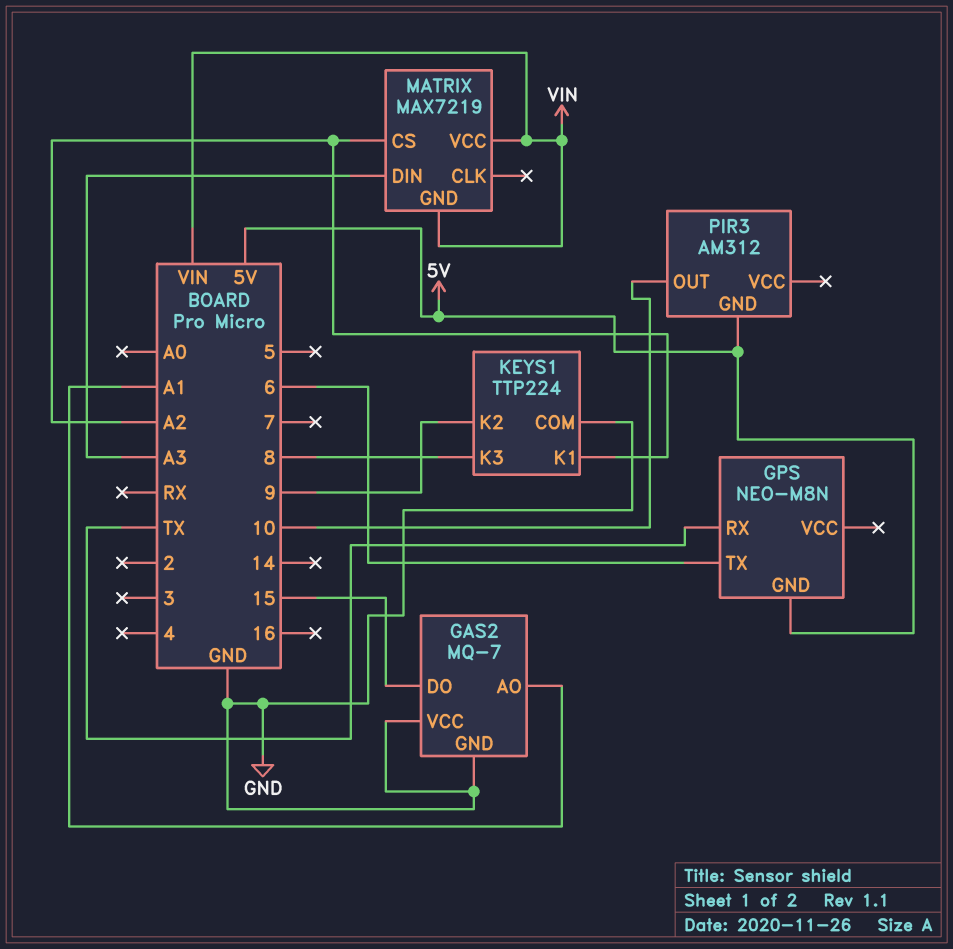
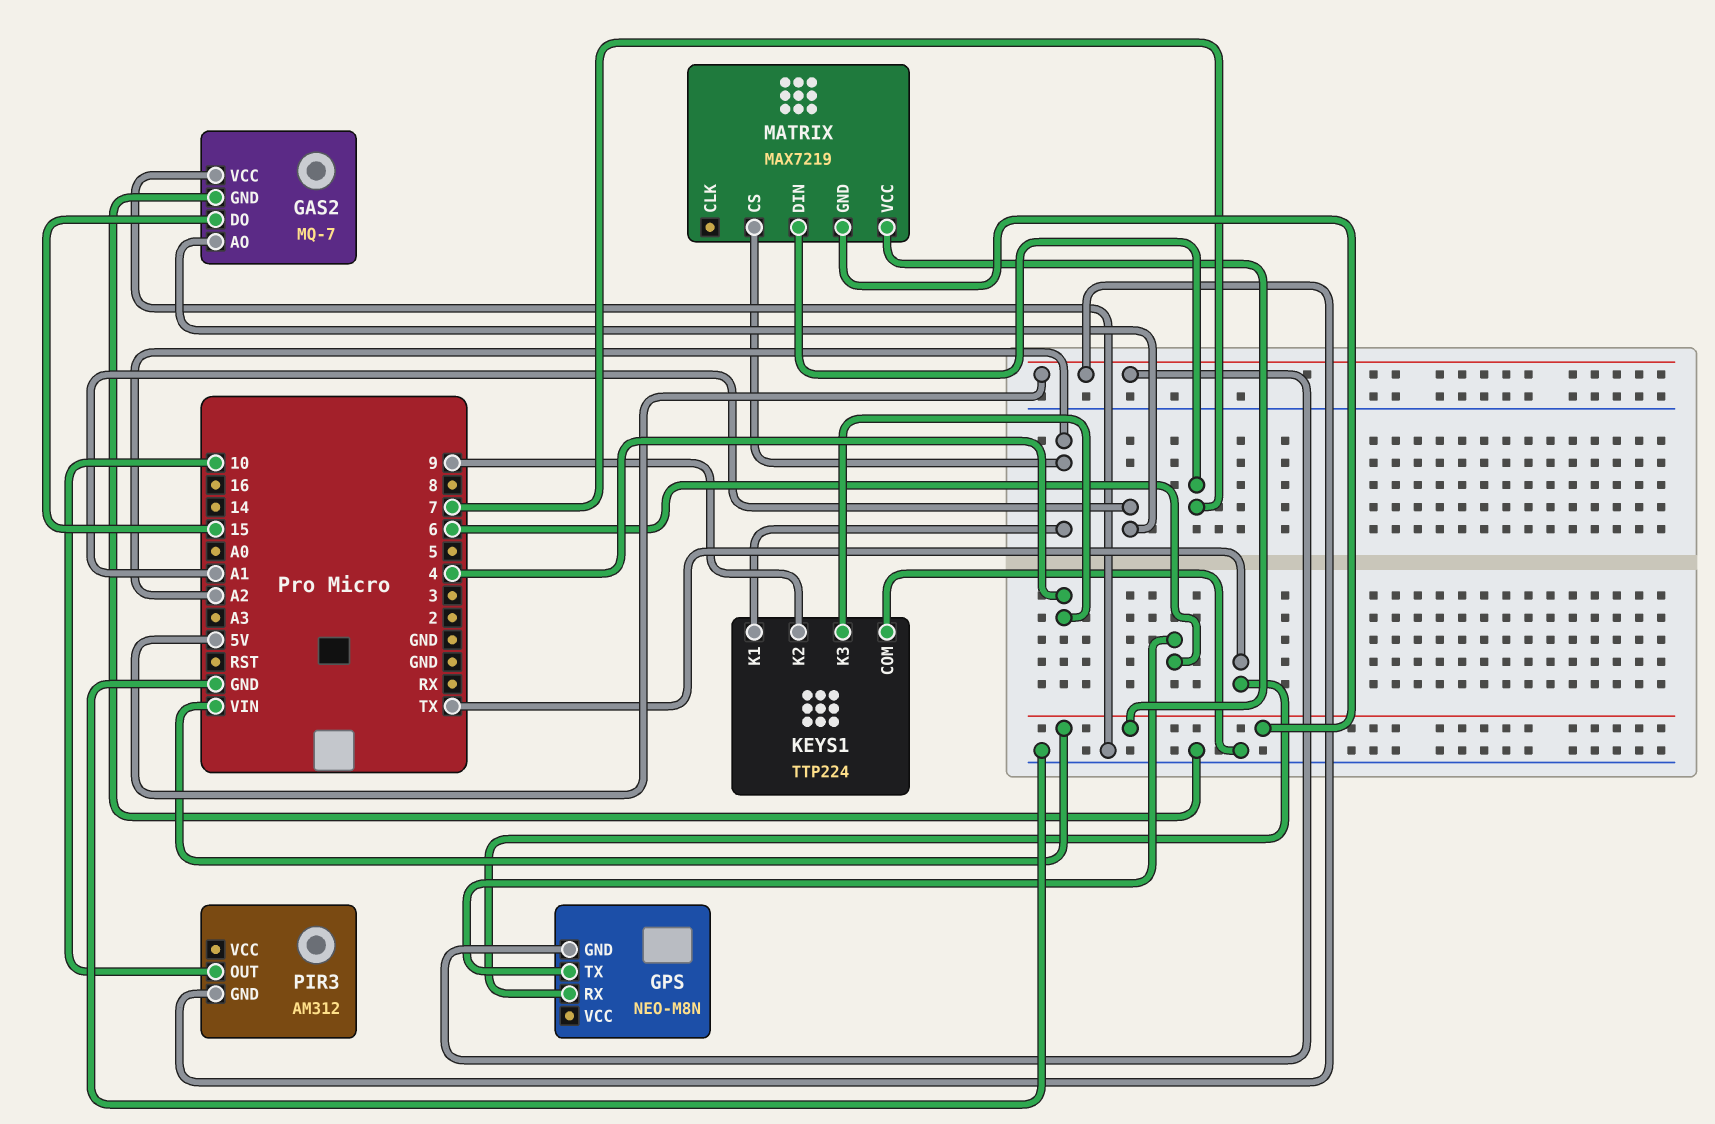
KEYS1 pin K3: 8 -> 4
MATRIX pin DIN: A3 -> 7

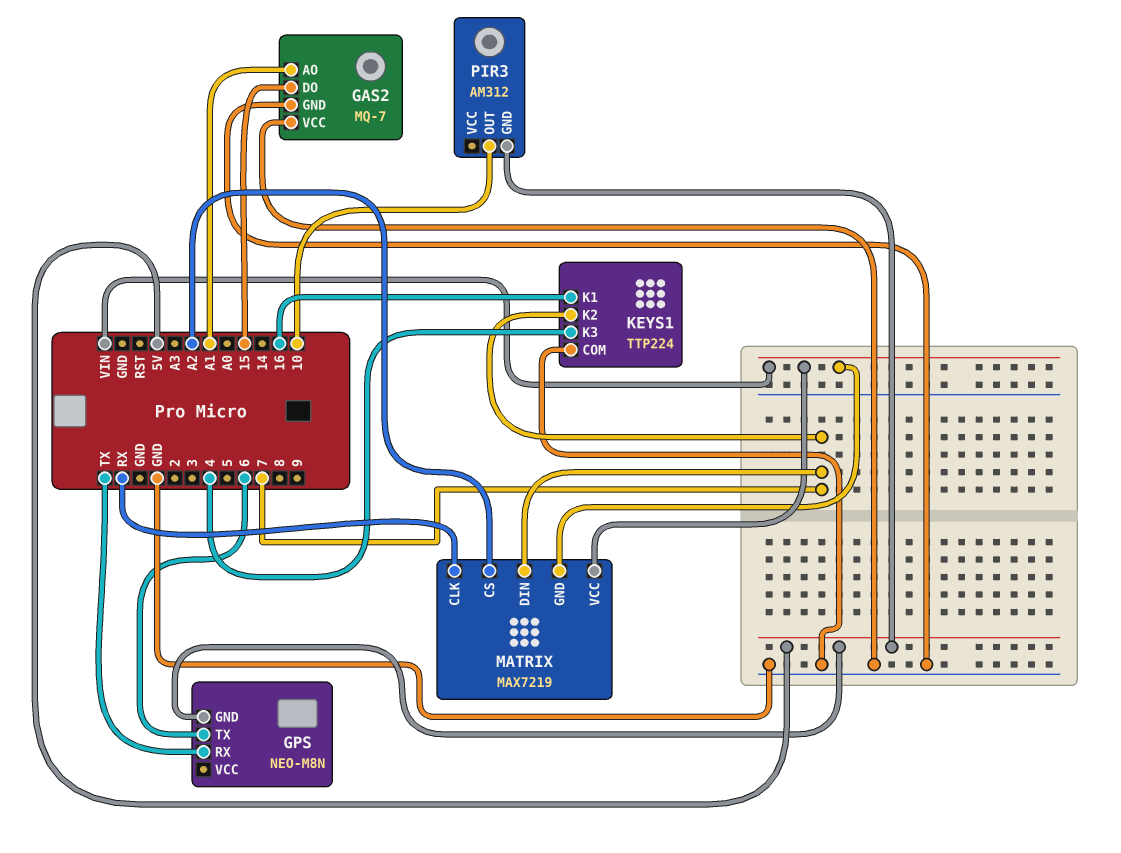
KEYS1 pin K1: A2 -> 16
KEYS1 pin K2: 9 -> 7
MATRIX pin CLK: none -> RX

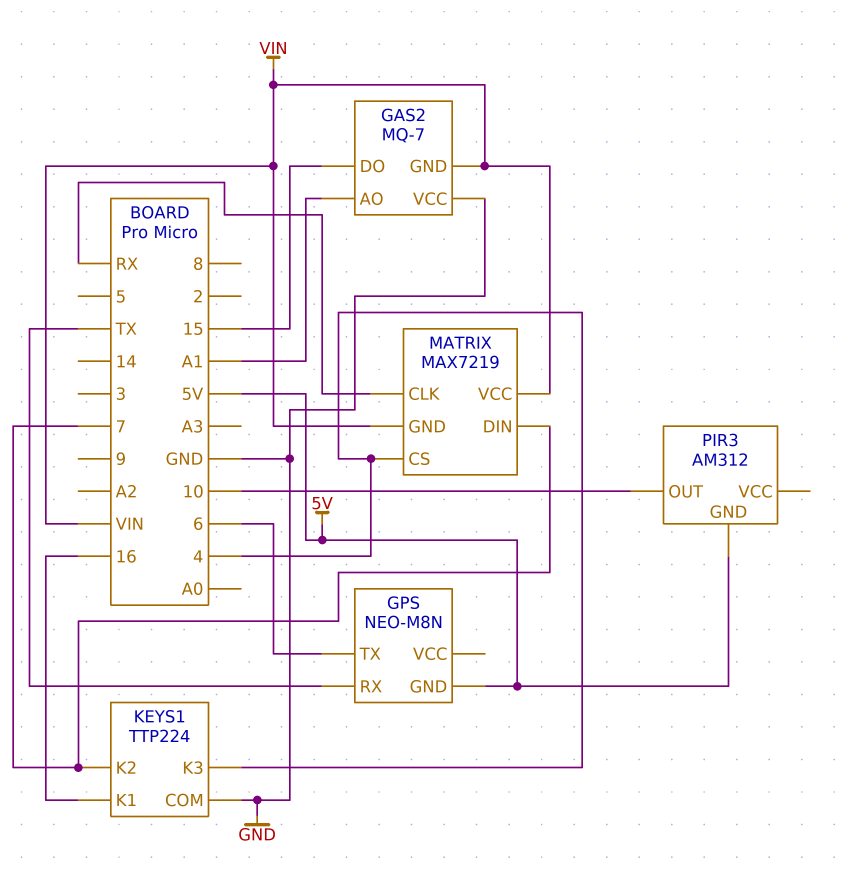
GAS2 pin GND: GND -> VIN
MATRIX pin CS: A2 -> 4

